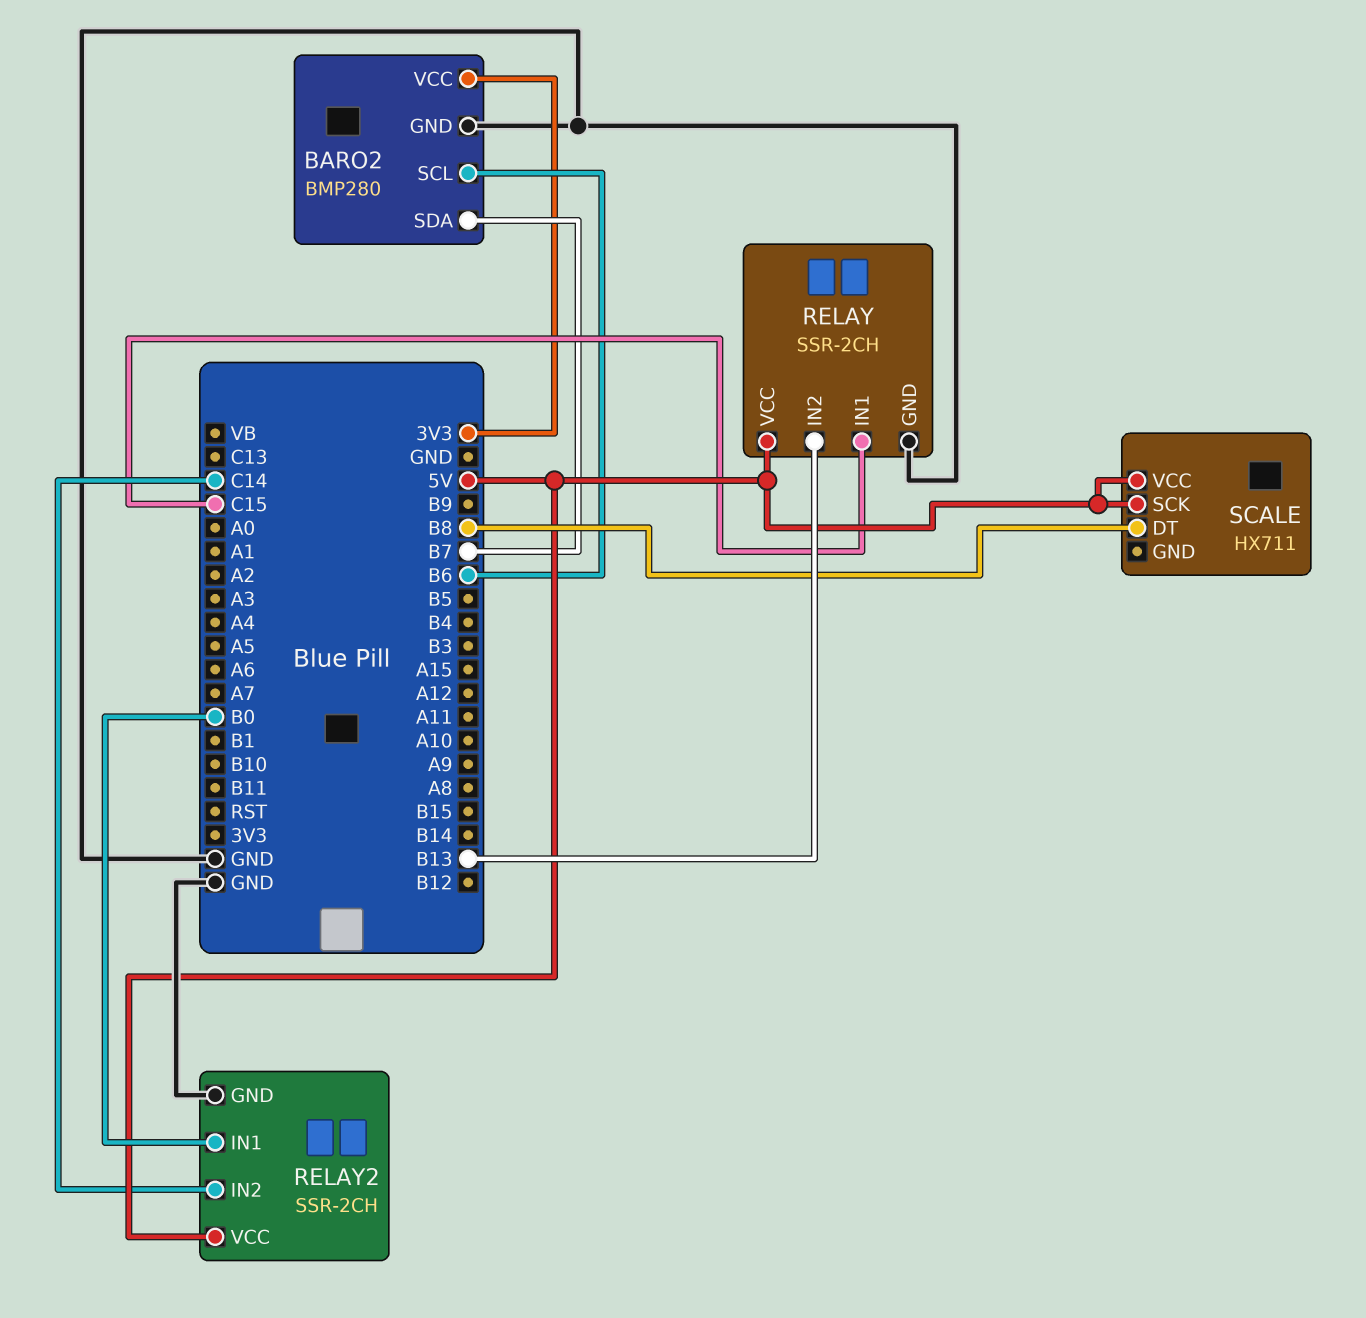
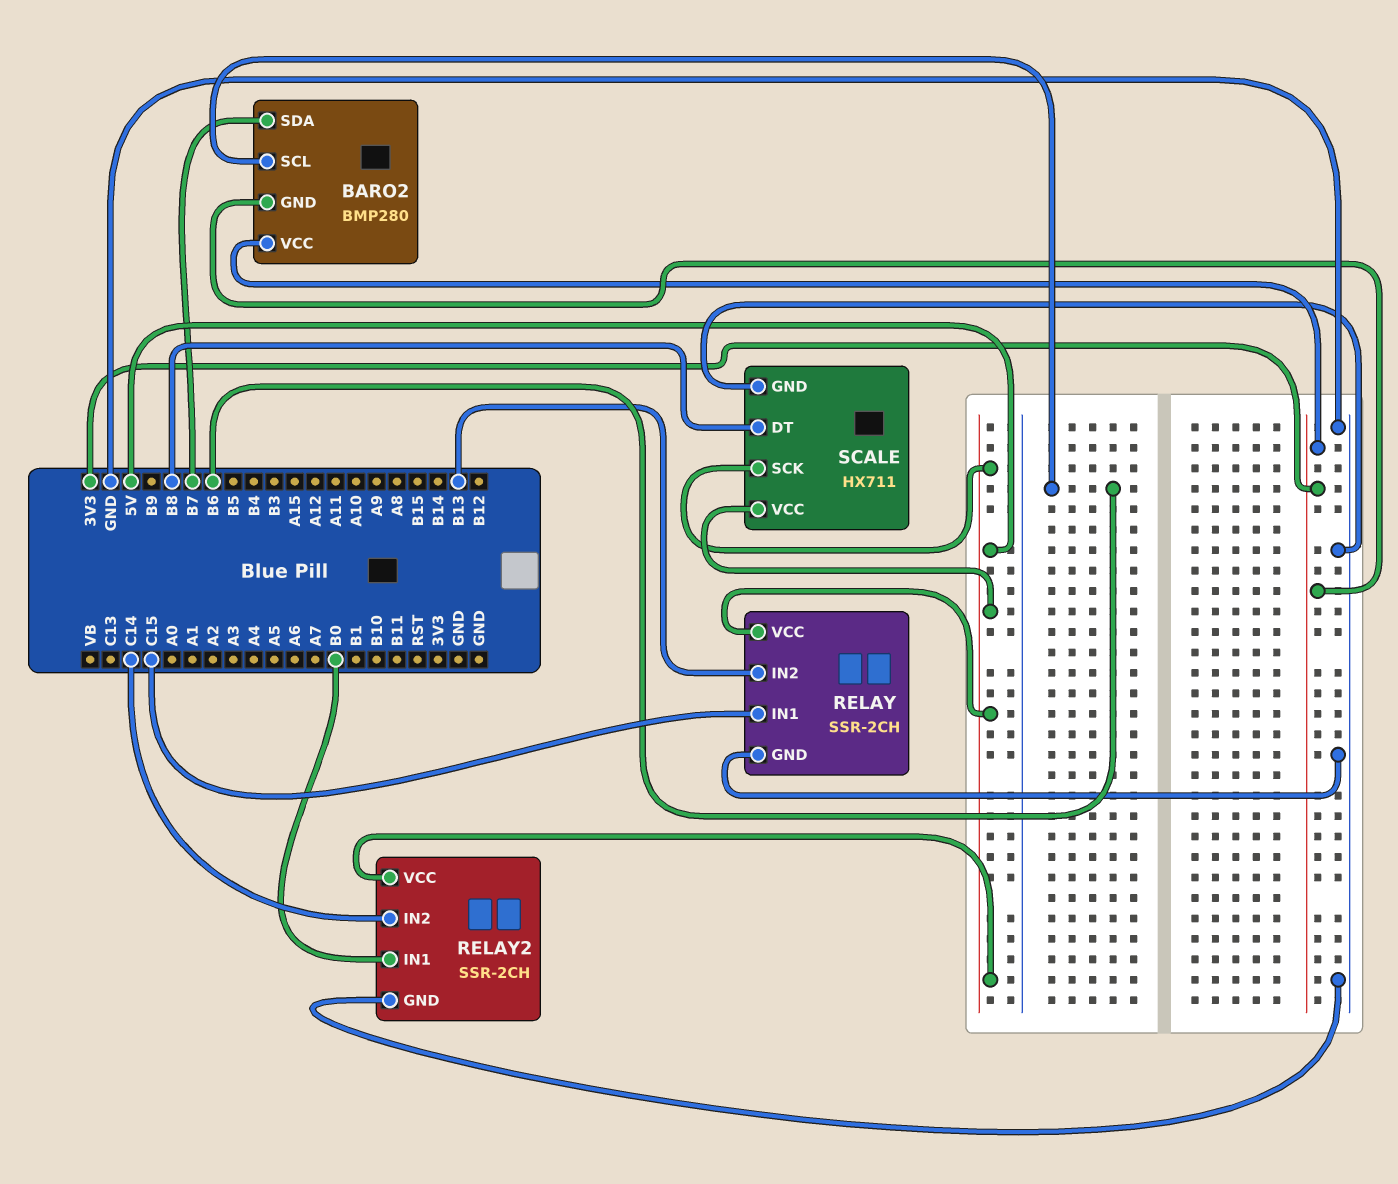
BARO2 pin GND: GND -> 3V3
SCALE pin GND: none -> GND

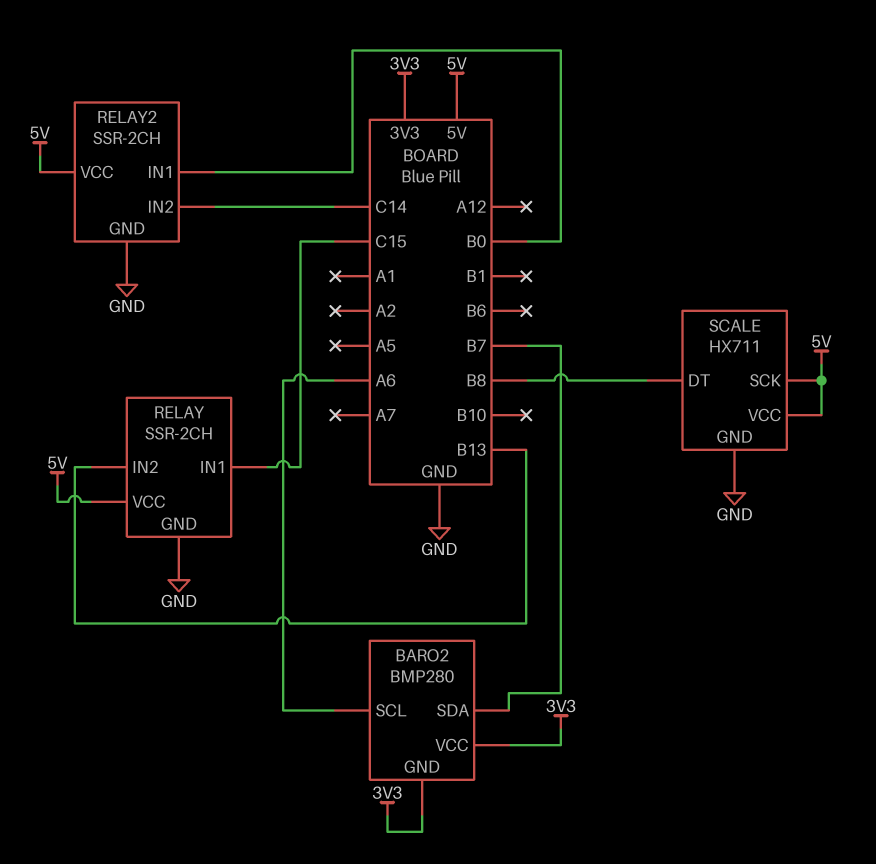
BARO2 pin SCL: B6 -> A6

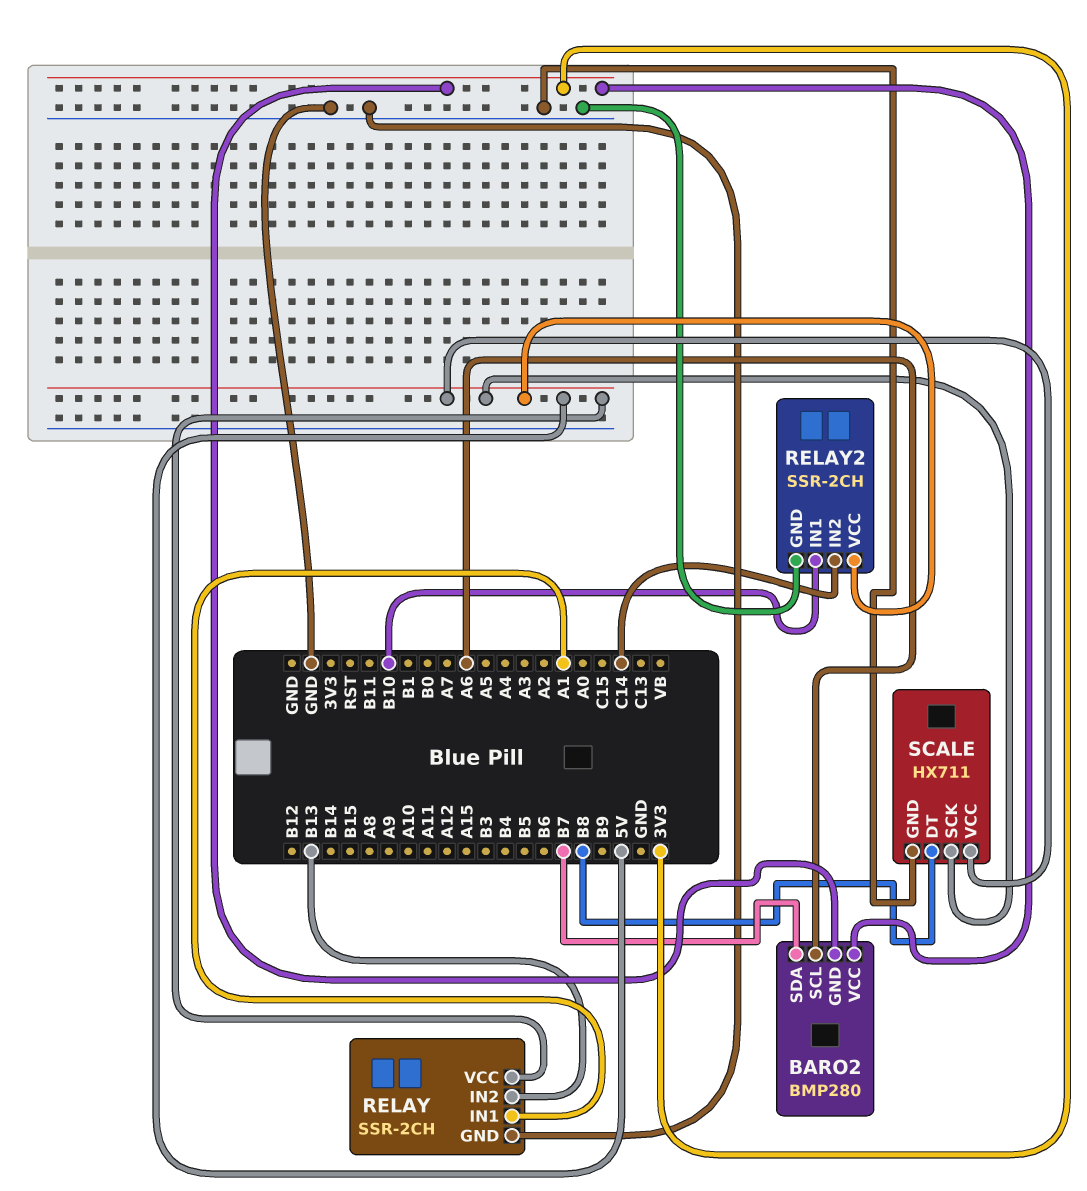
RELAY pin IN1: C15 -> A1
RELAY2 pin IN1: B0 -> B10

